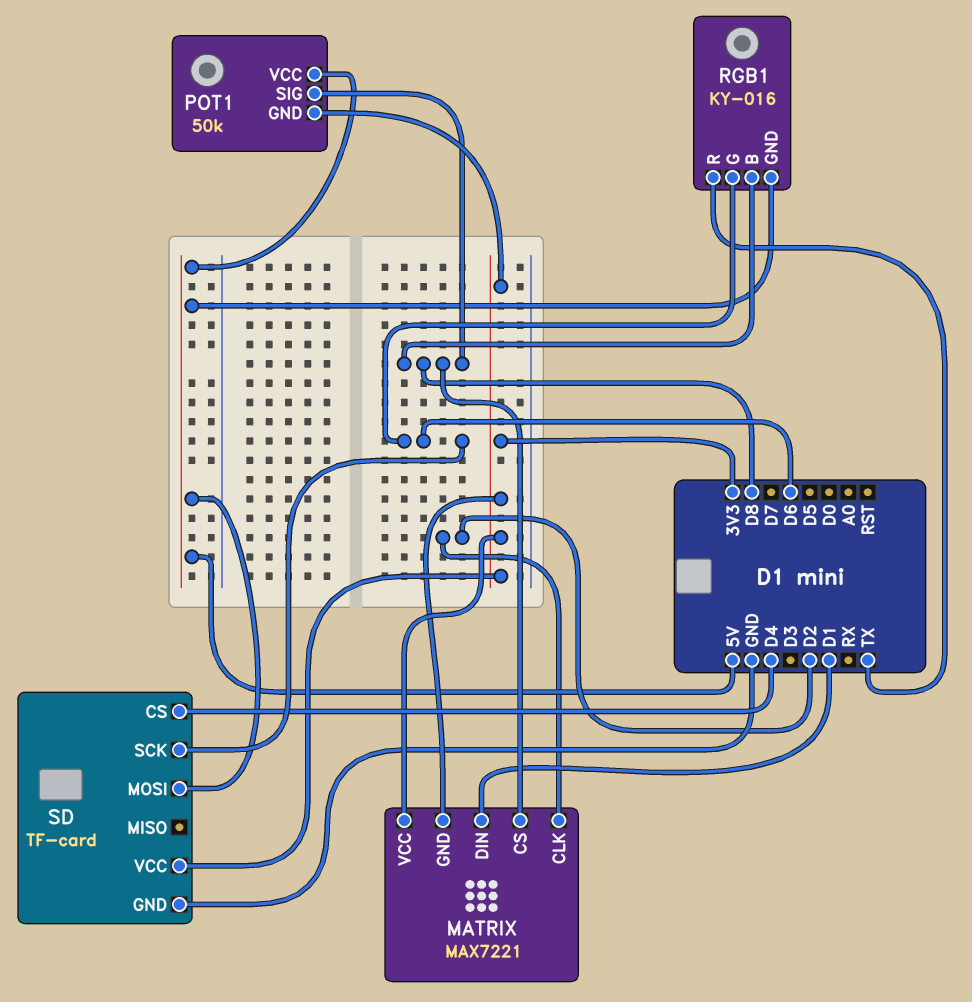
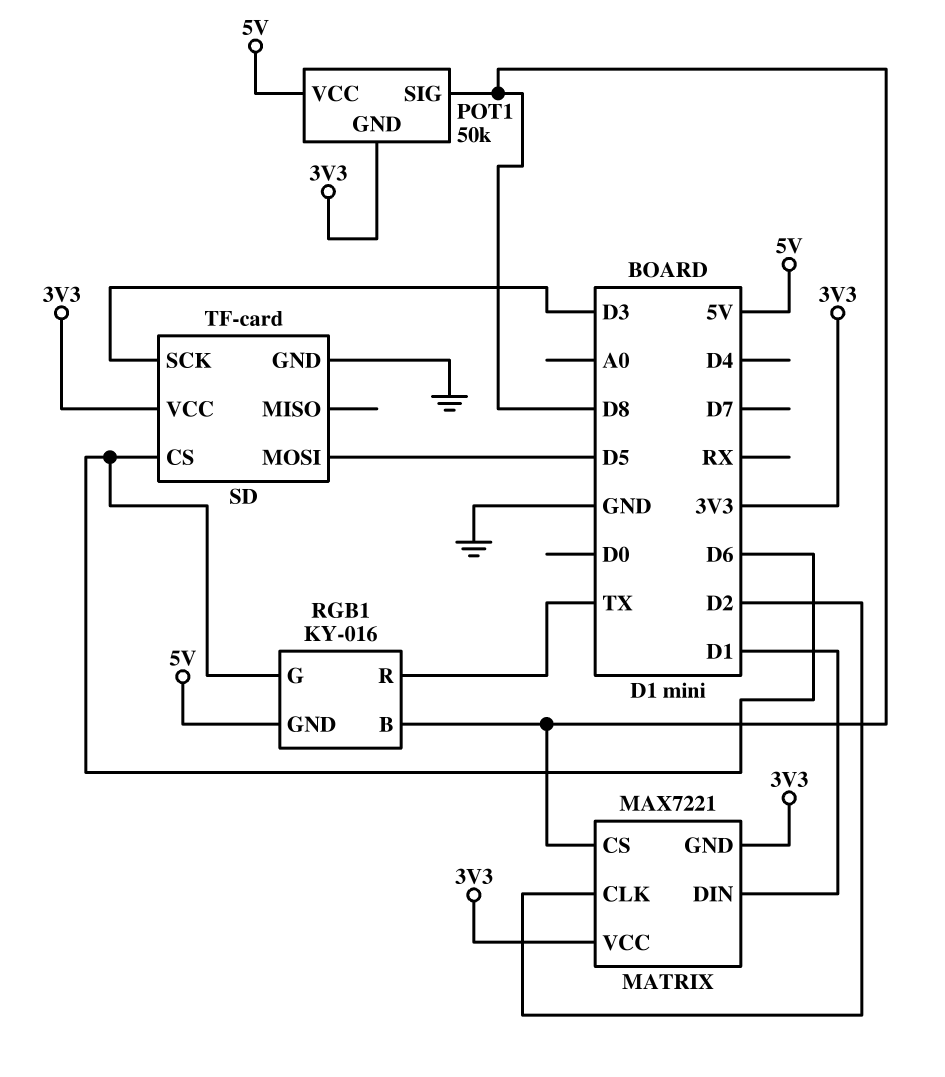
SD pin CS: D4 -> D6
SD pin MOSI: 5V -> D5
SD pin SCK: D6 -> D3

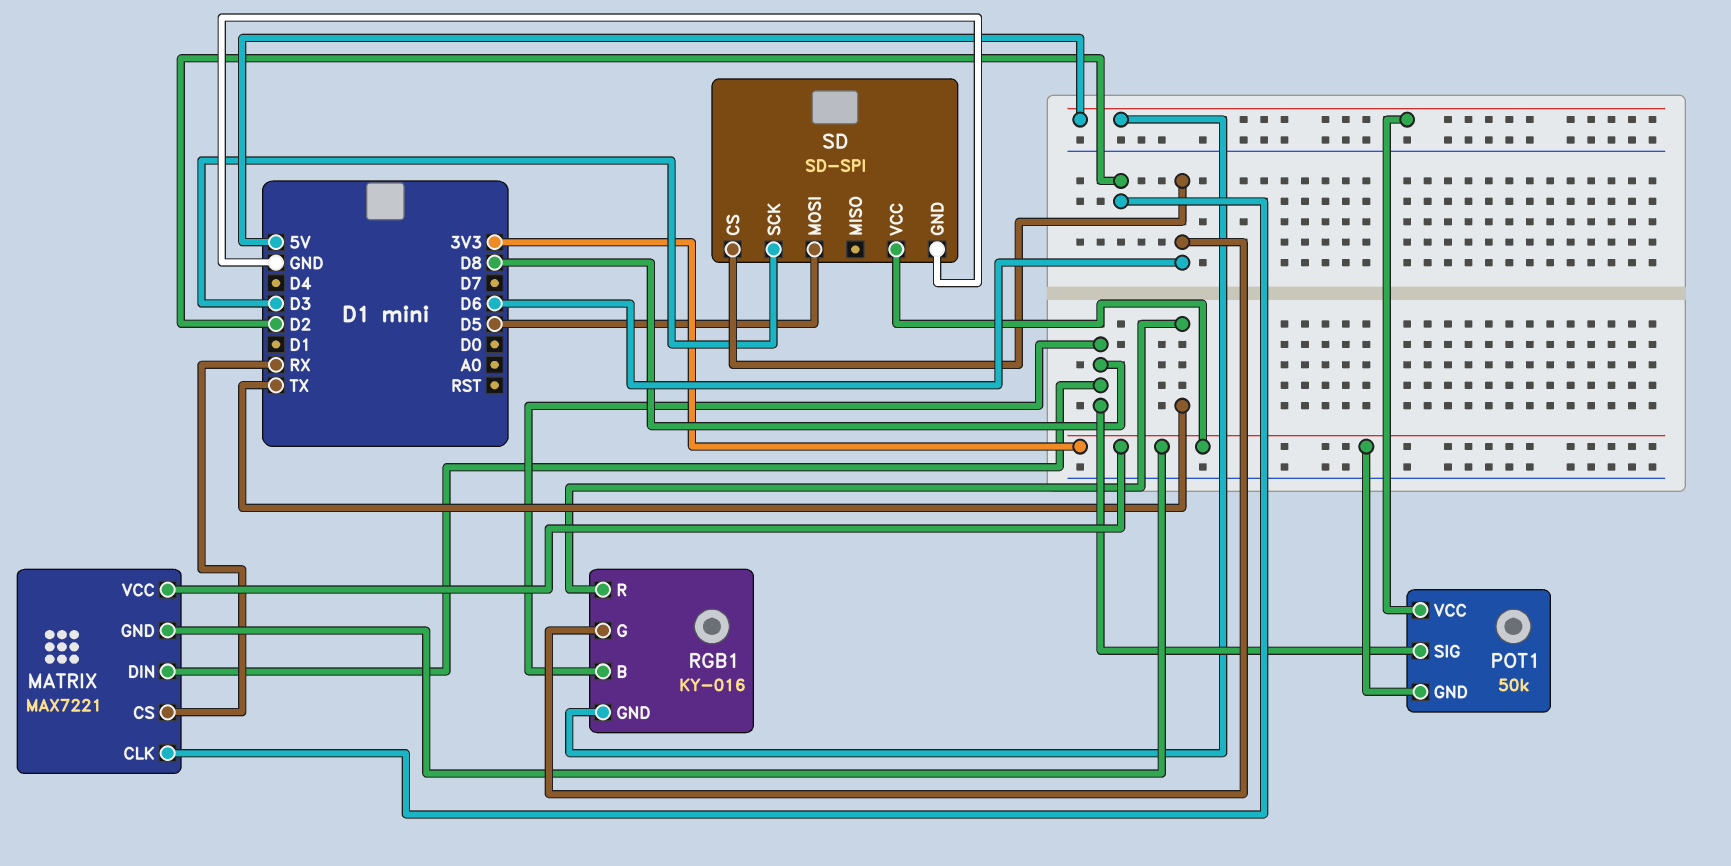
MATRIX pin CS: D8 -> RX
MATRIX pin DIN: D1 -> D8
SD: TF-card -> SD-SPI

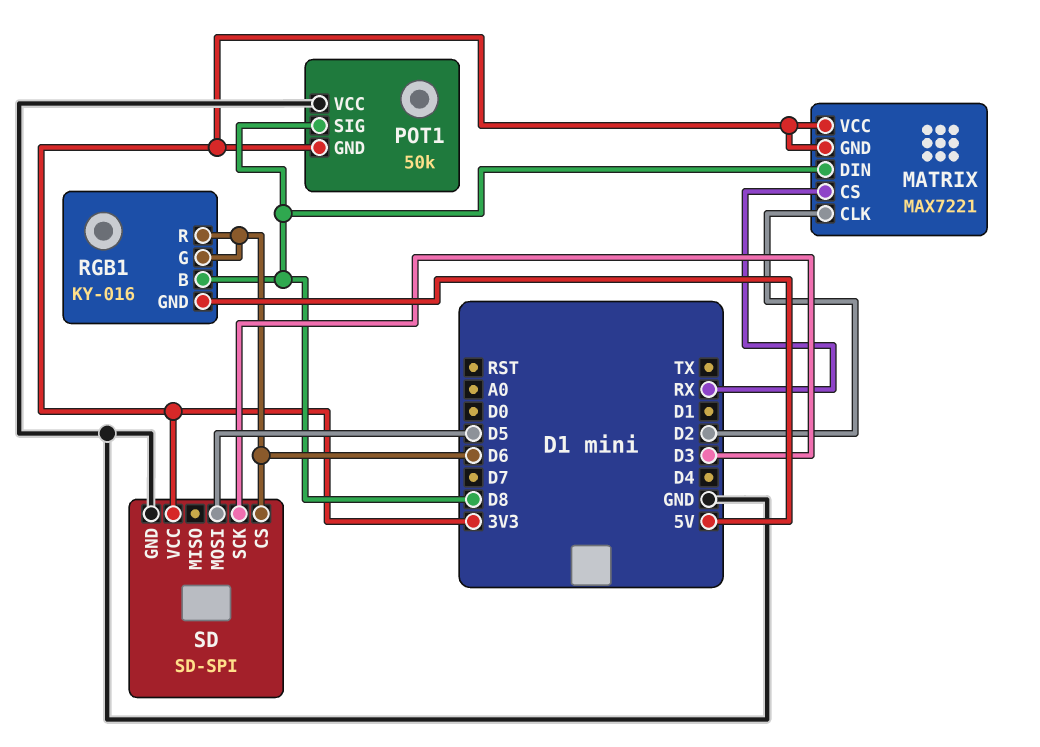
POT1 pin VCC: 5V -> GND
RGB1 pin R: TX -> D6

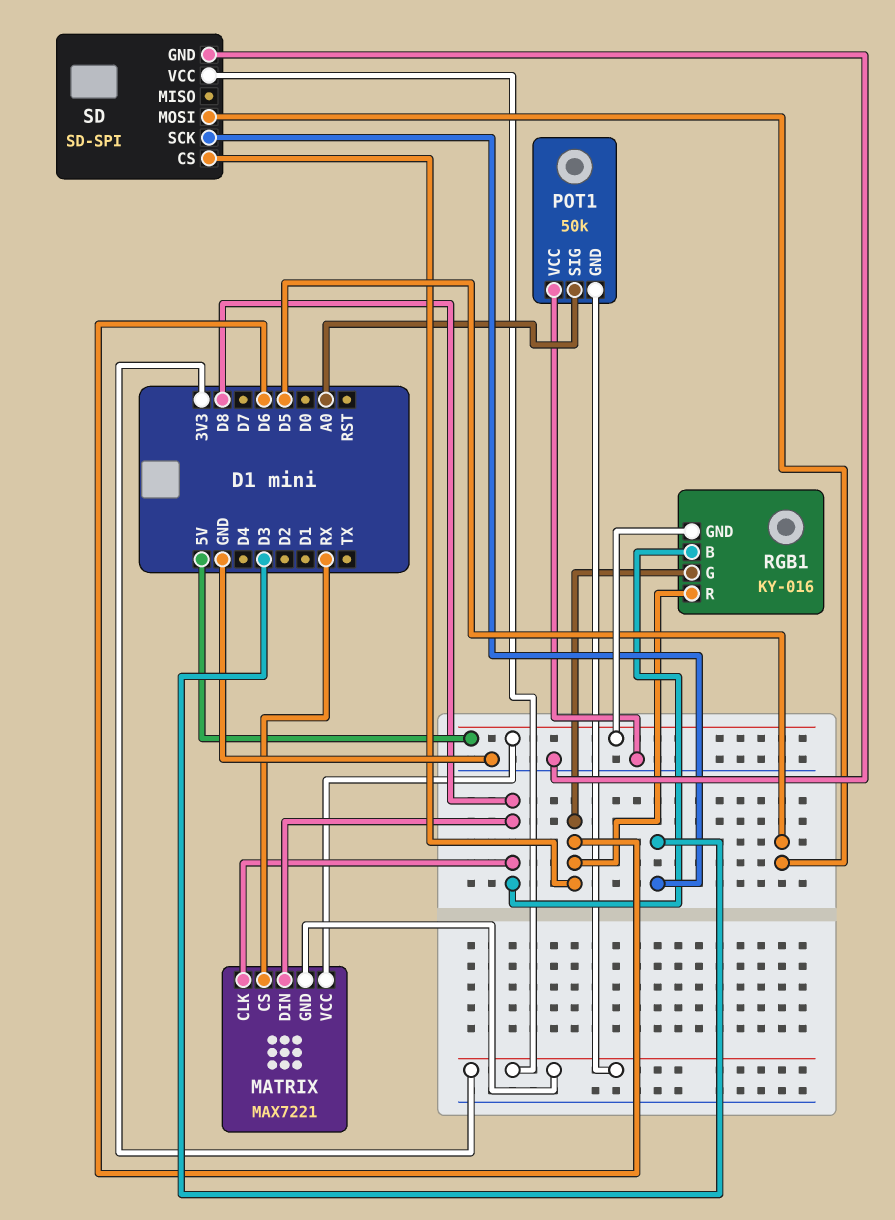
MATRIX pin CLK: D2 -> D8
MATRIX pin VCC: 3V3 -> 5V
POT1 pin SIG: D8 -> A0

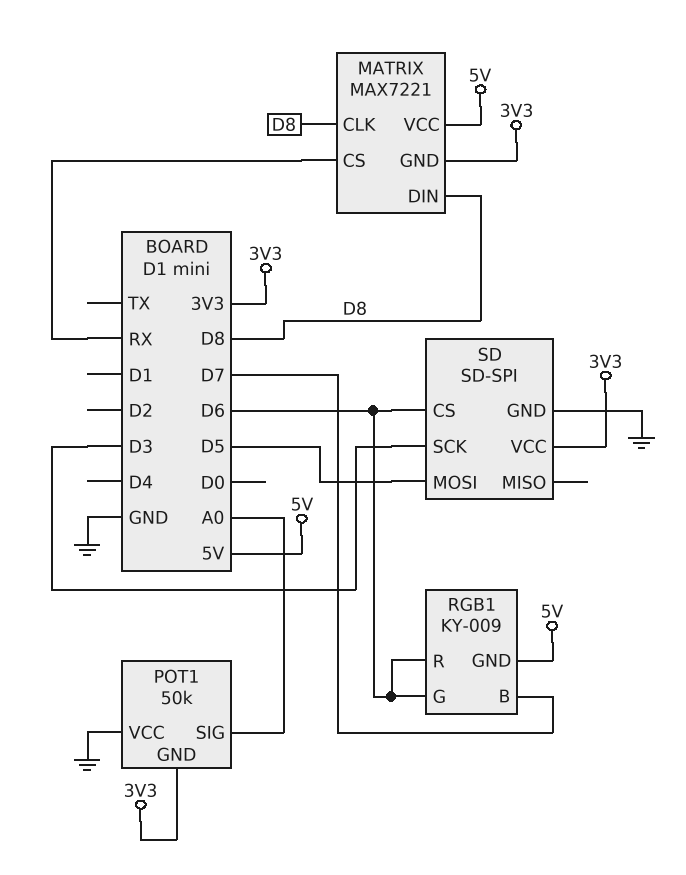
RGB1: KY-016 -> KY-009
RGB1 pin B: D8 -> D7

